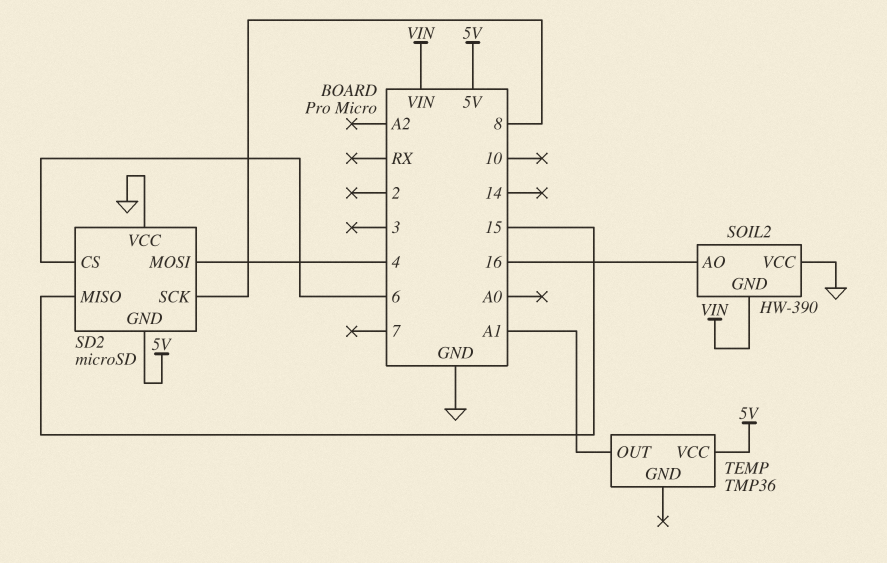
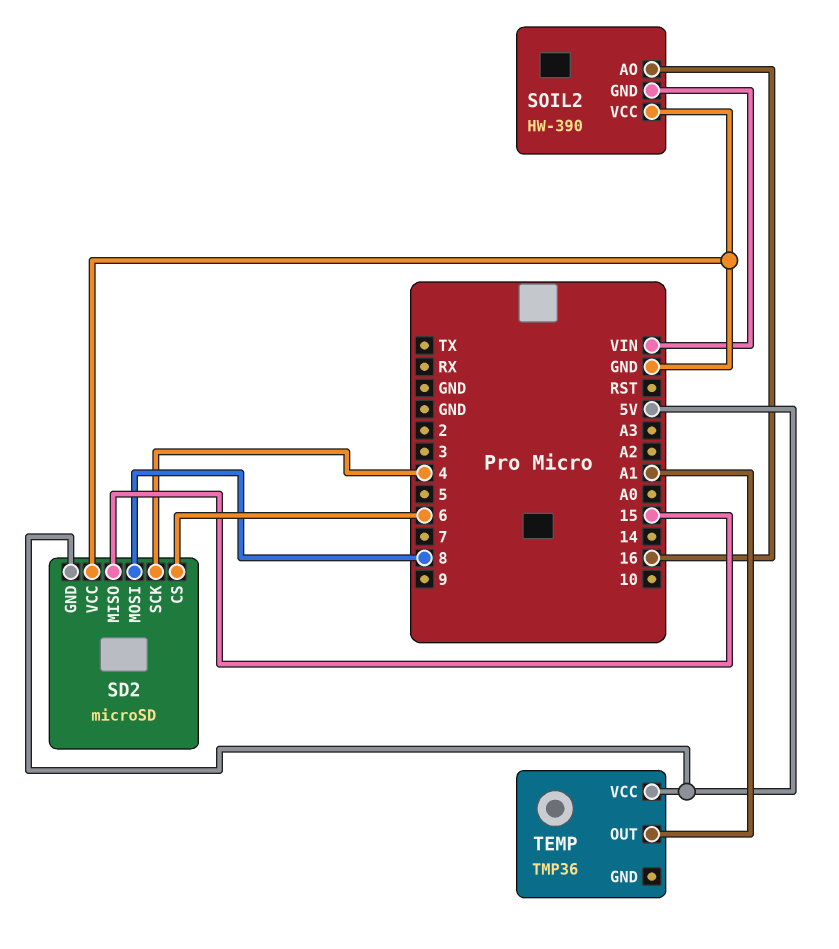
SD2 pin MOSI: 4 -> 8
SD2 pin SCK: 8 -> 4

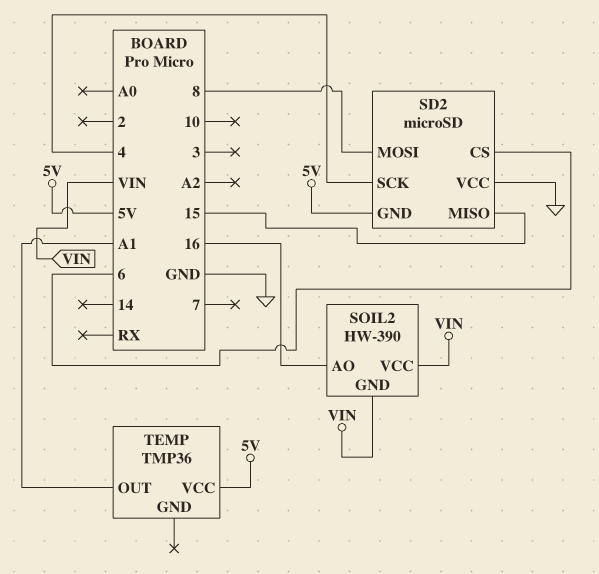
SOIL2 pin VCC: GND -> VIN

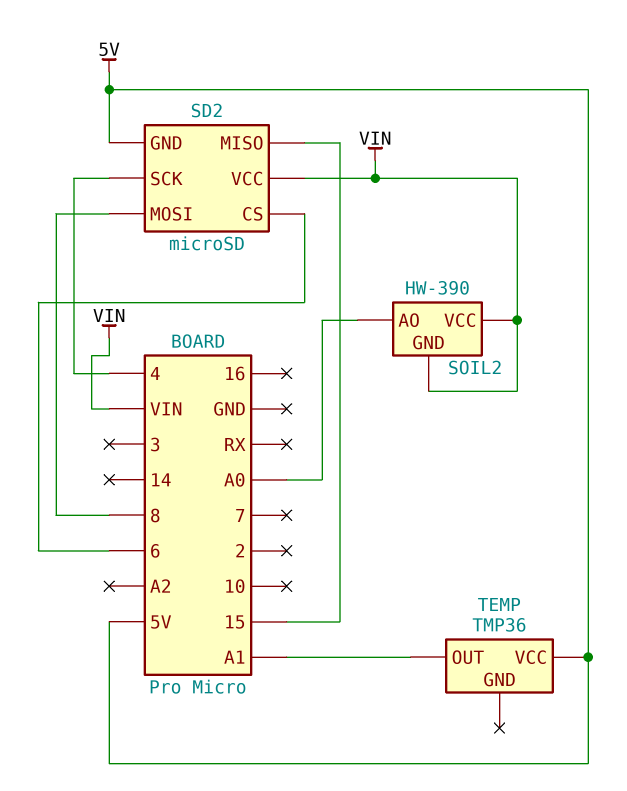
SD2 pin VCC: GND -> VIN
SOIL2 pin AO: 16 -> A0

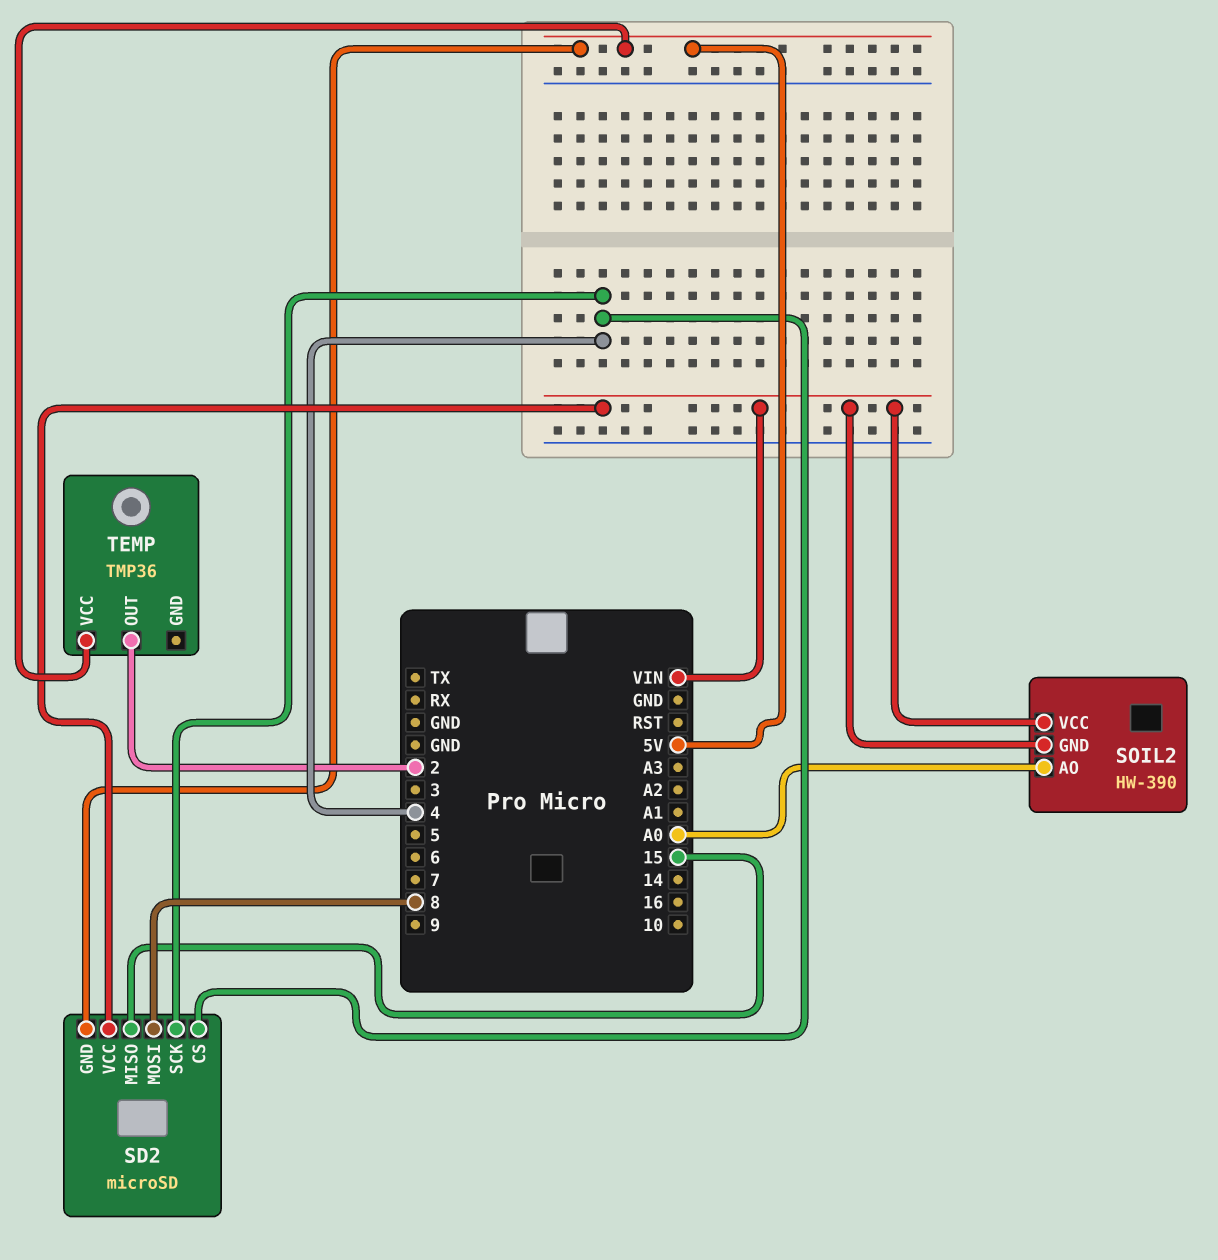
SD2 pin CS: 6 -> 4
TEMP pin OUT: A1 -> 2

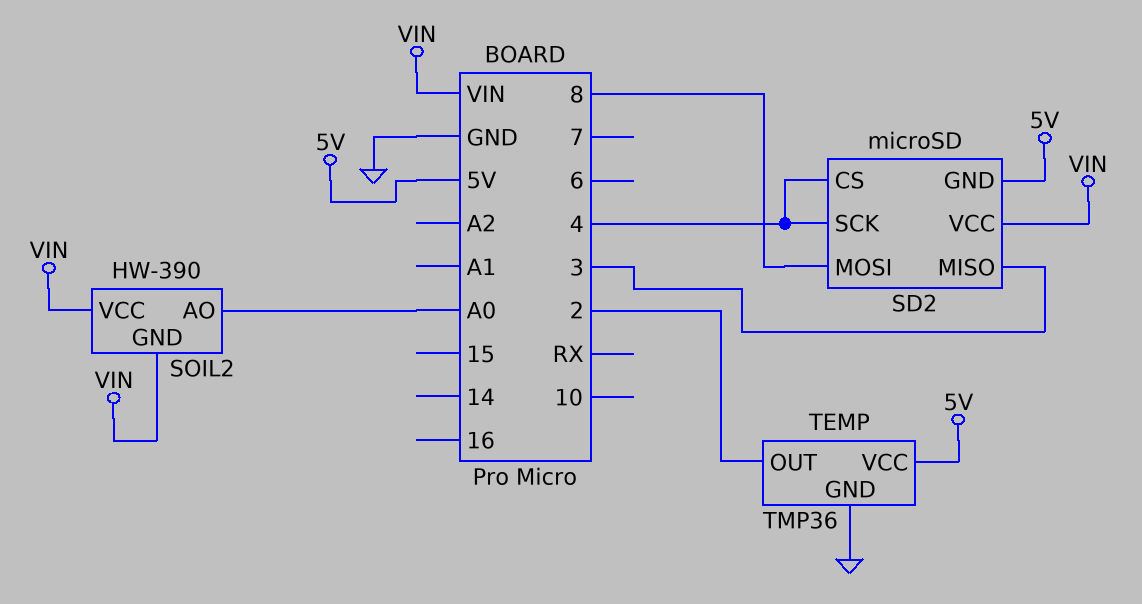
SD2 pin MISO: 15 -> 3
TEMP pin GND: none -> GND

